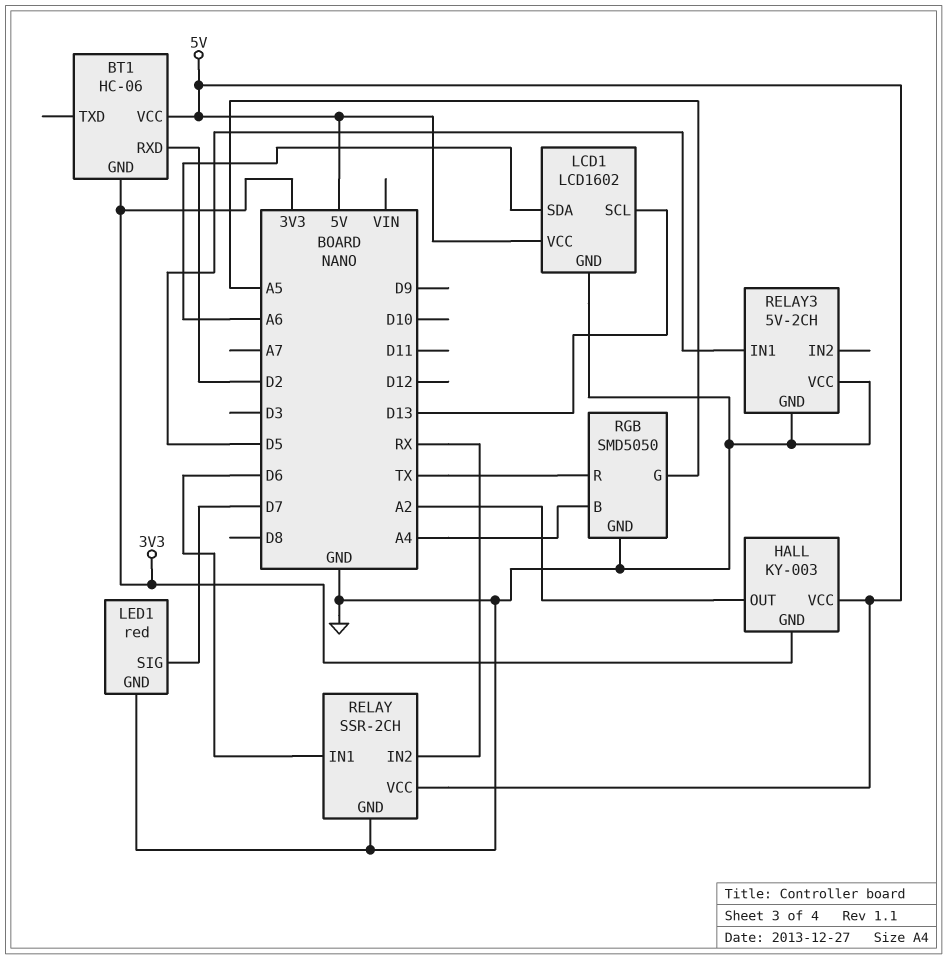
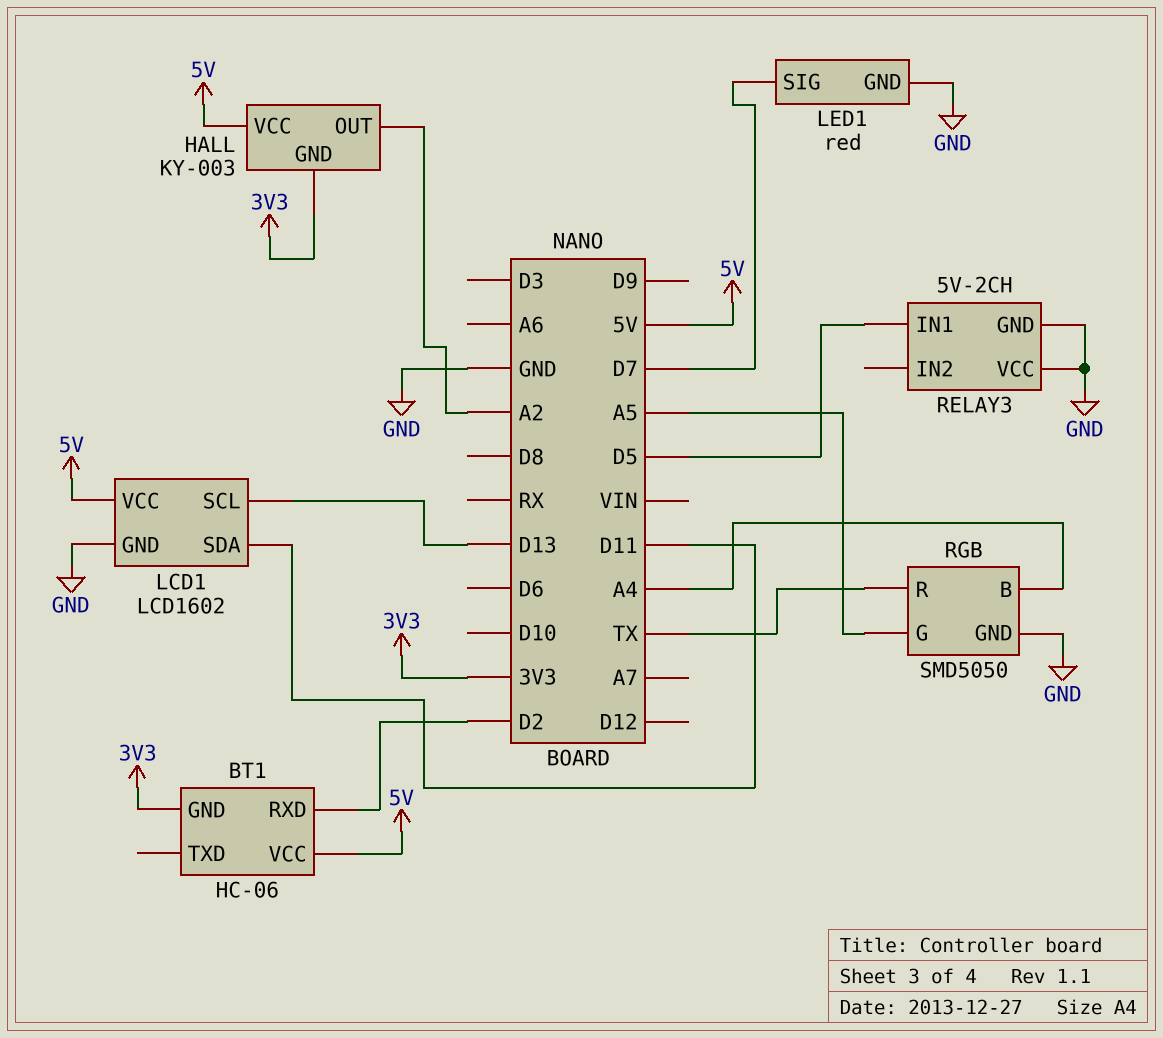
LCD1 pin SDA: A6 -> D11
RELAY: SSR-2CH -> none
RELAY pin GND: GND -> none
RELAY pin IN1: D6 -> none
RELAY pin IN2: RX -> none
RELAY pin VCC: 5V -> none

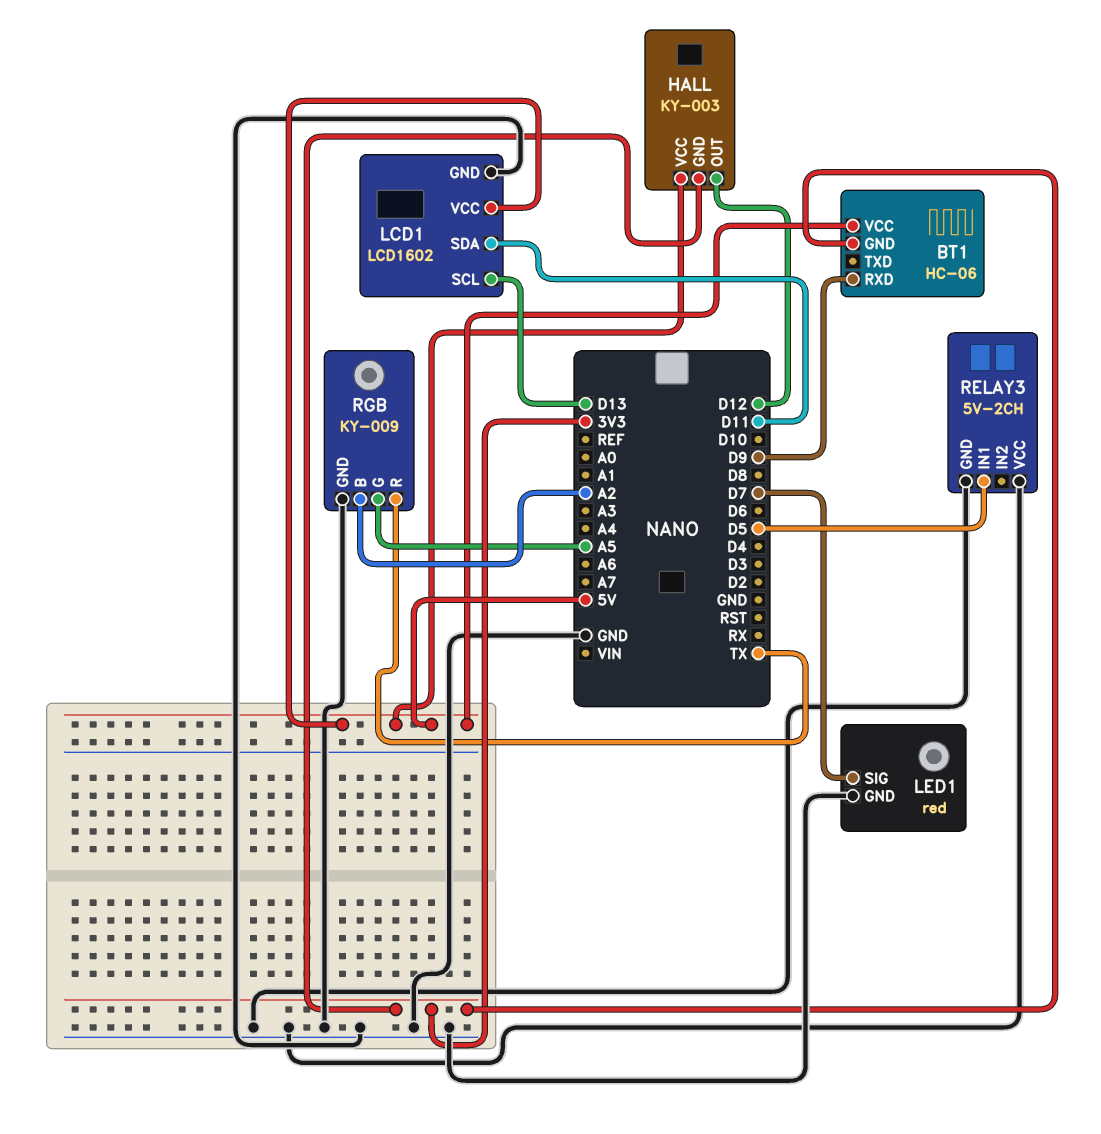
BT1 pin RXD: D2 -> D9
HALL pin OUT: A2 -> D12
RGB: SMD5050 -> KY-009
RGB pin B: A4 -> A2

